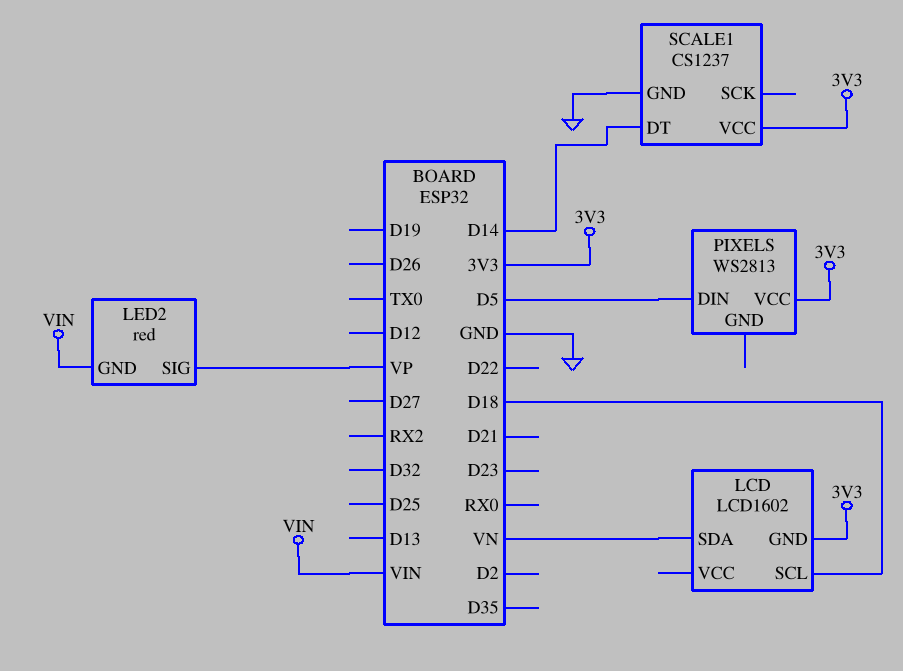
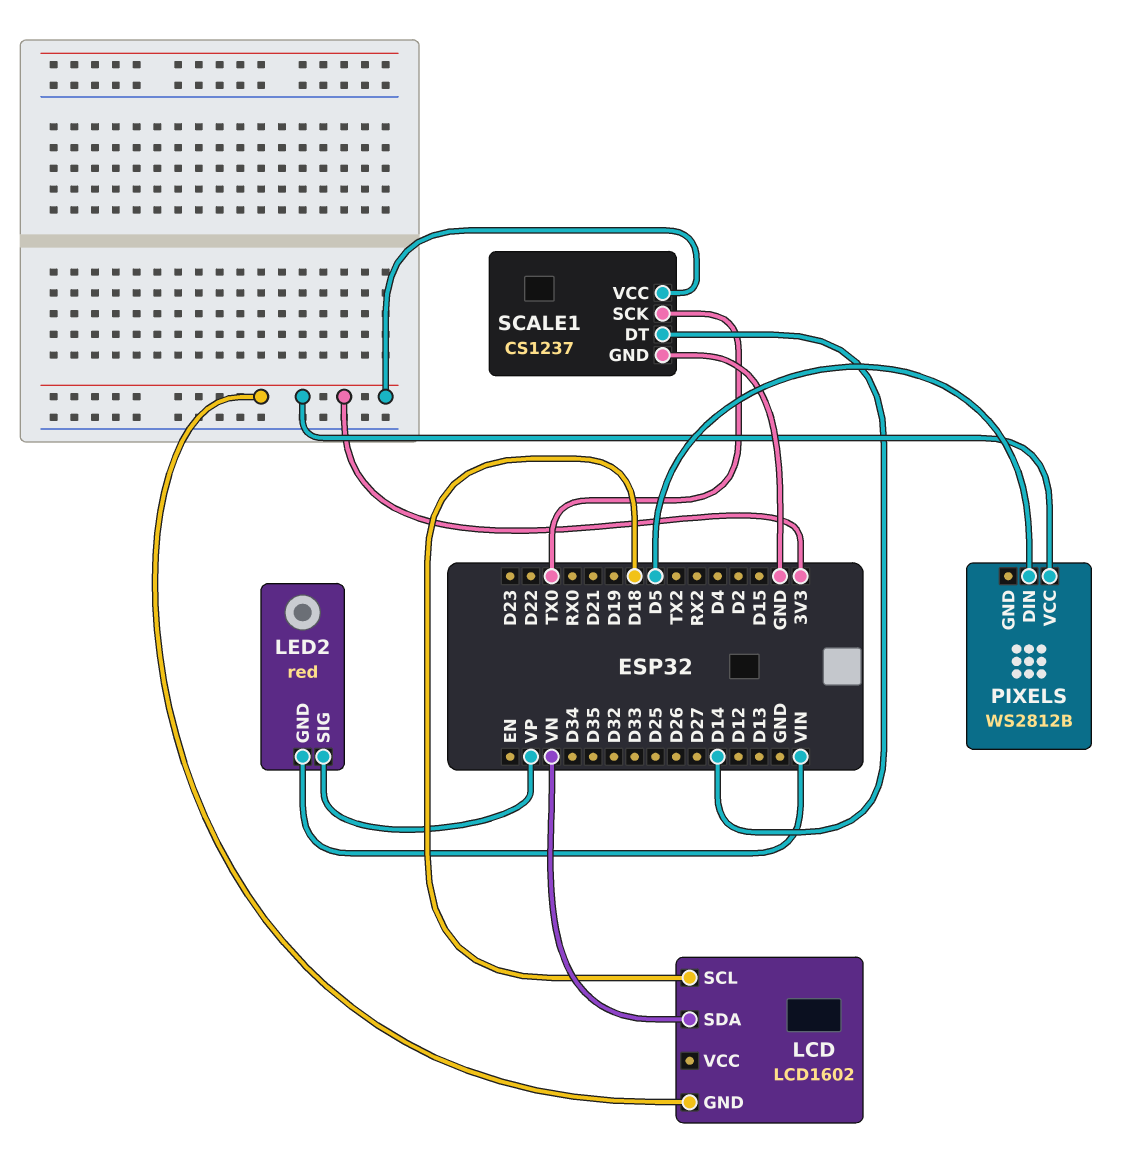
PIXELS: WS2813 -> WS2812B
SCALE1 pin SCK: none -> TX0

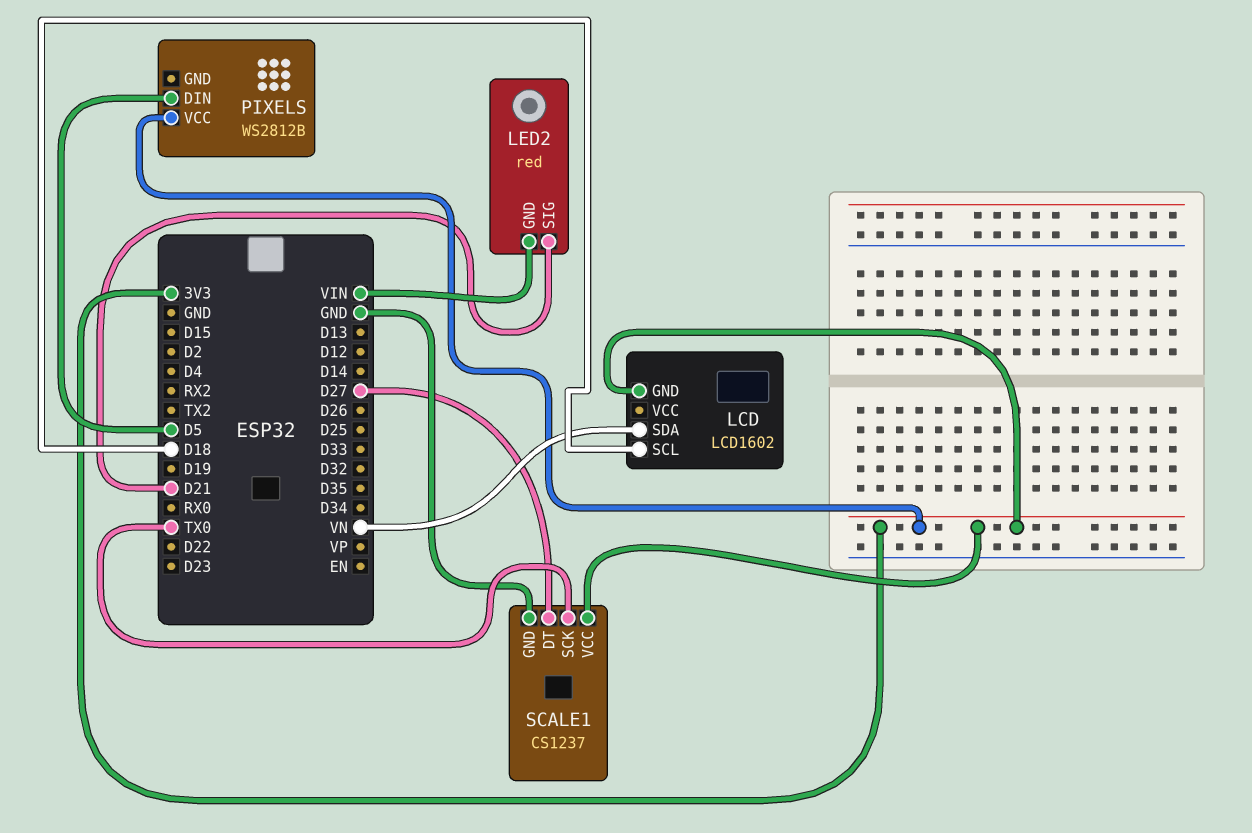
LED2 pin SIG: VP -> D21
SCALE1 pin DT: D14 -> D27

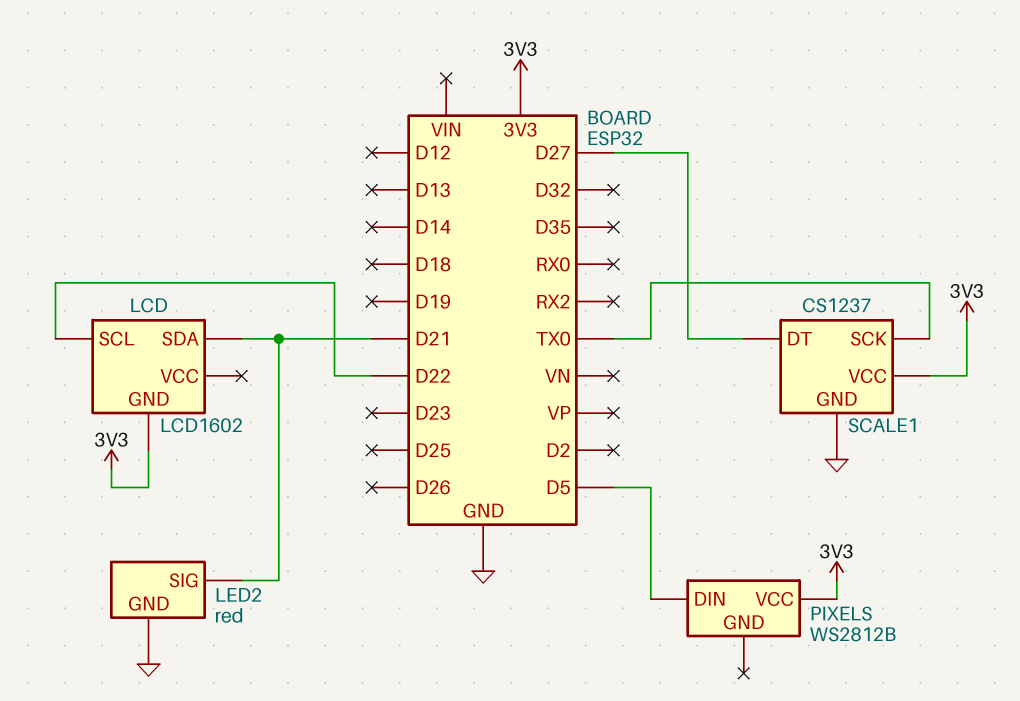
LCD pin SCL: D18 -> D22
LCD pin SDA: VN -> D21
LED2 pin GND: VIN -> GND

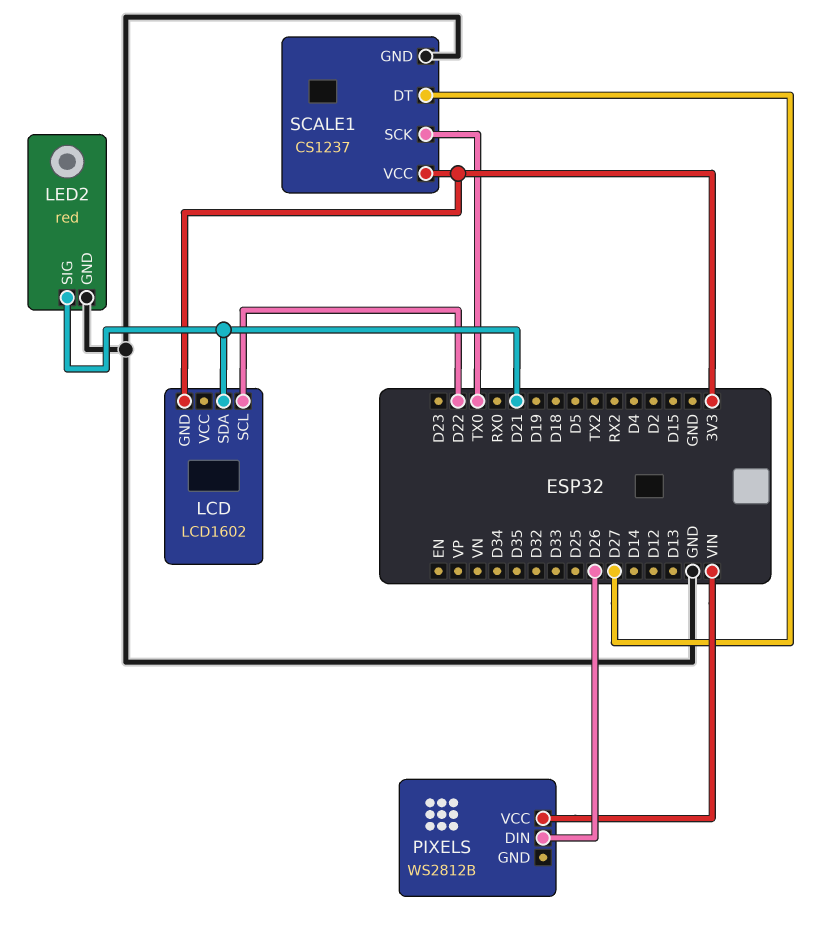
PIXELS pin DIN: D5 -> D26
PIXELS pin VCC: 3V3 -> VIN

